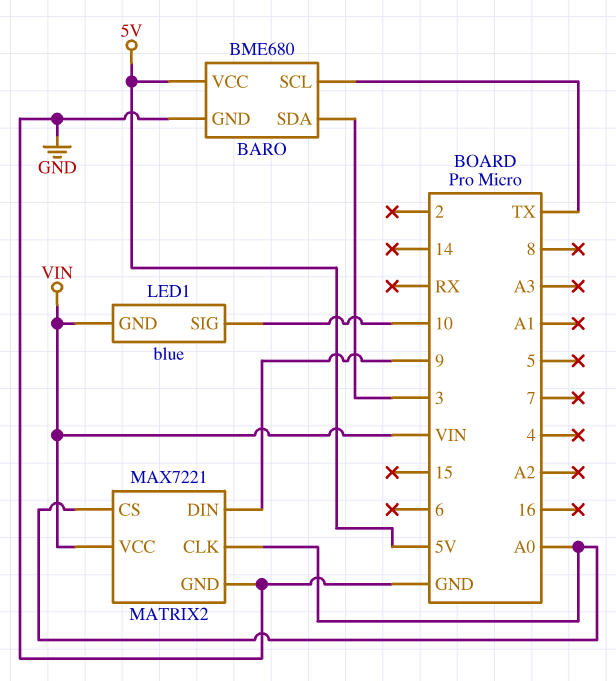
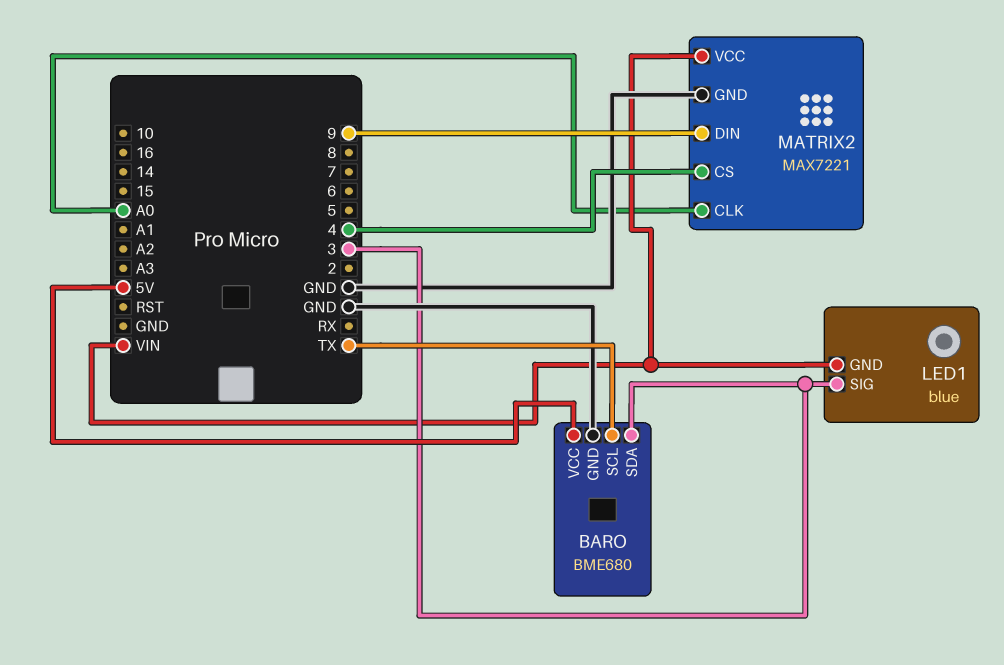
LED1 pin SIG: 10 -> 3
MATRIX2 pin CS: A0 -> 4

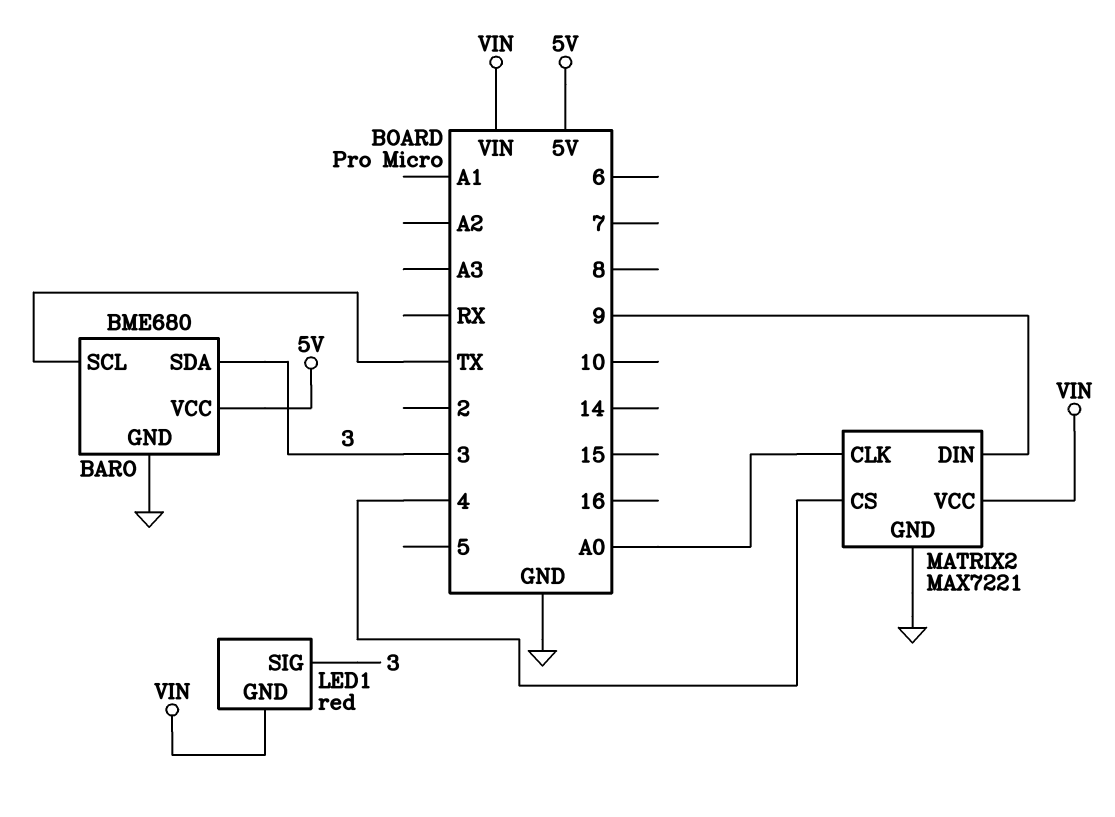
LED1: blue -> red

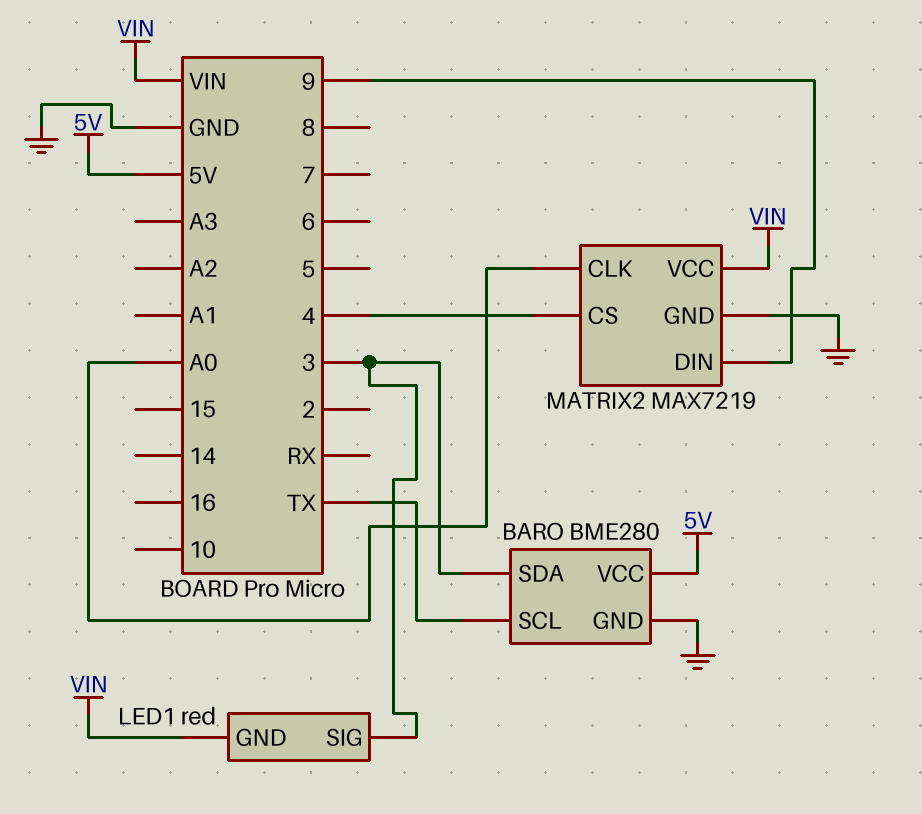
BARO: BME680 -> BME280
MATRIX2: MAX7221 -> MAX7219

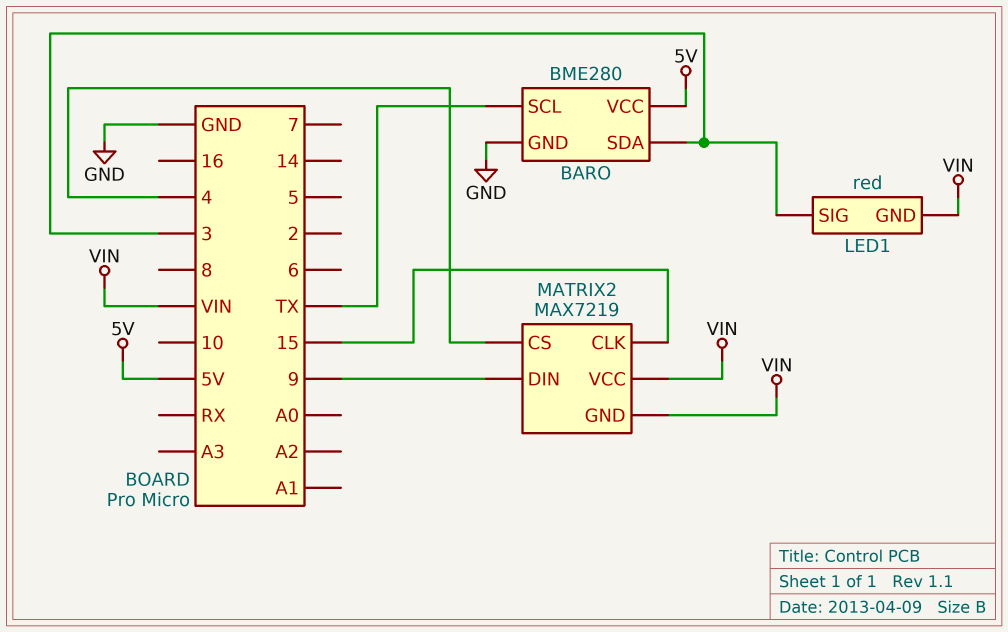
MATRIX2 pin CLK: A0 -> 15
MATRIX2 pin GND: GND -> VIN

